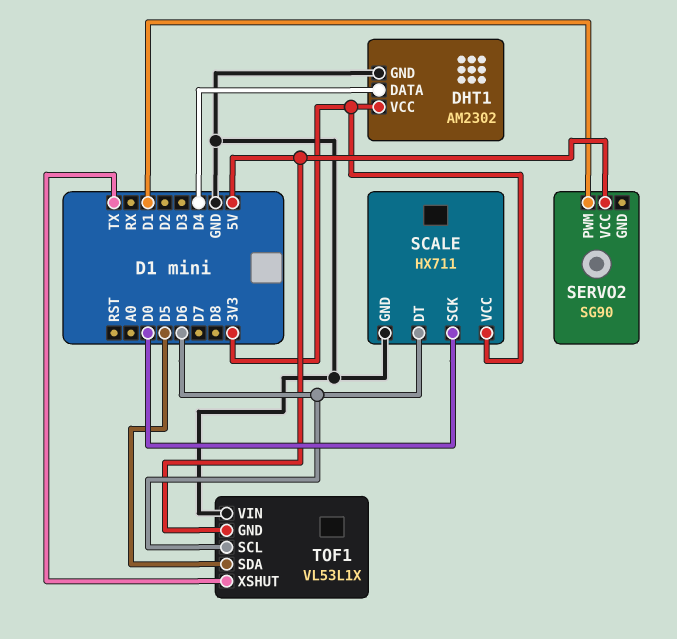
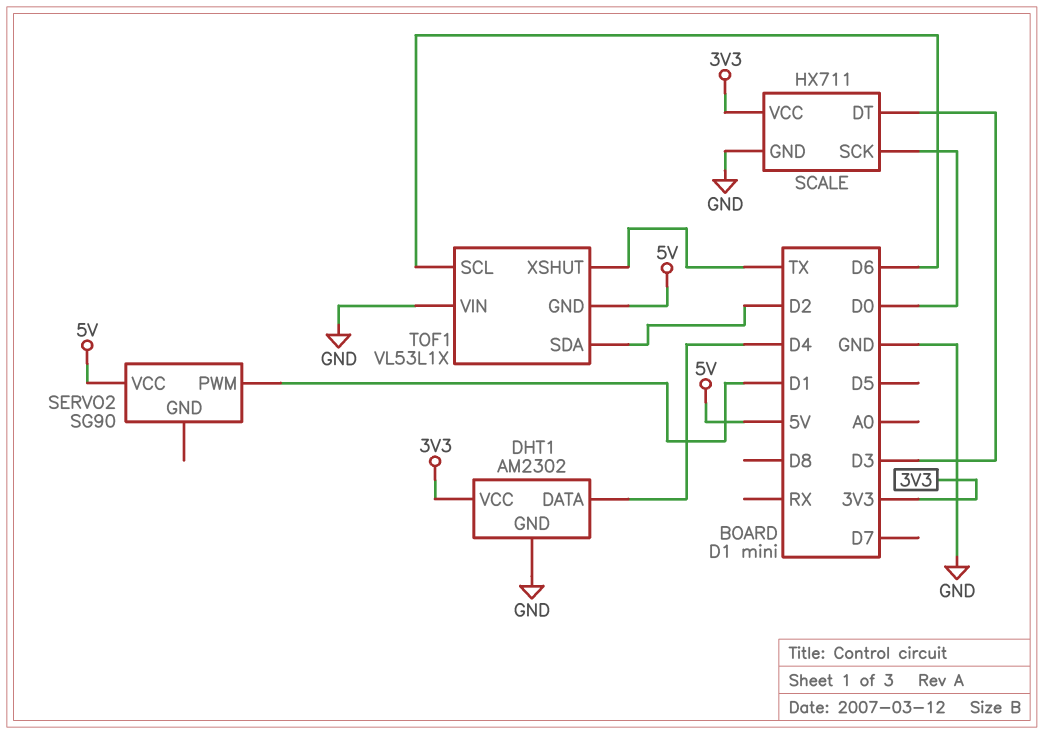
SCALE pin DT: D6 -> D3
TOF1 pin SDA: D5 -> D2

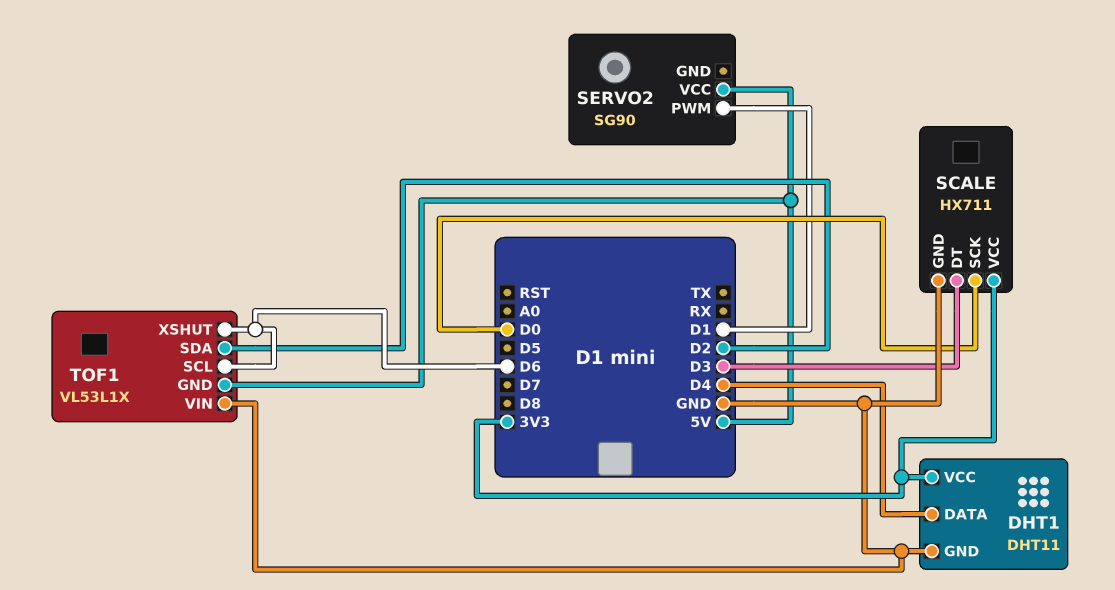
DHT1: AM2302 -> DHT11
TOF1 pin XSHUT: TX -> D6

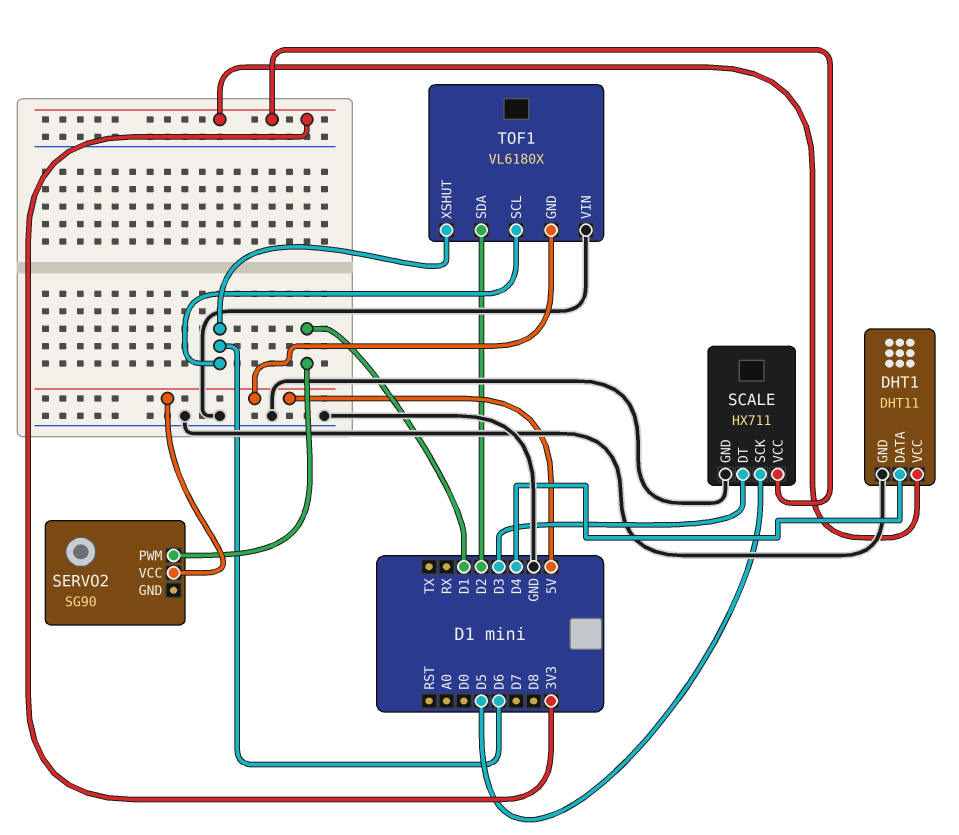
SCALE pin SCK: D0 -> D5
TOF1: VL53L1X -> VL6180X

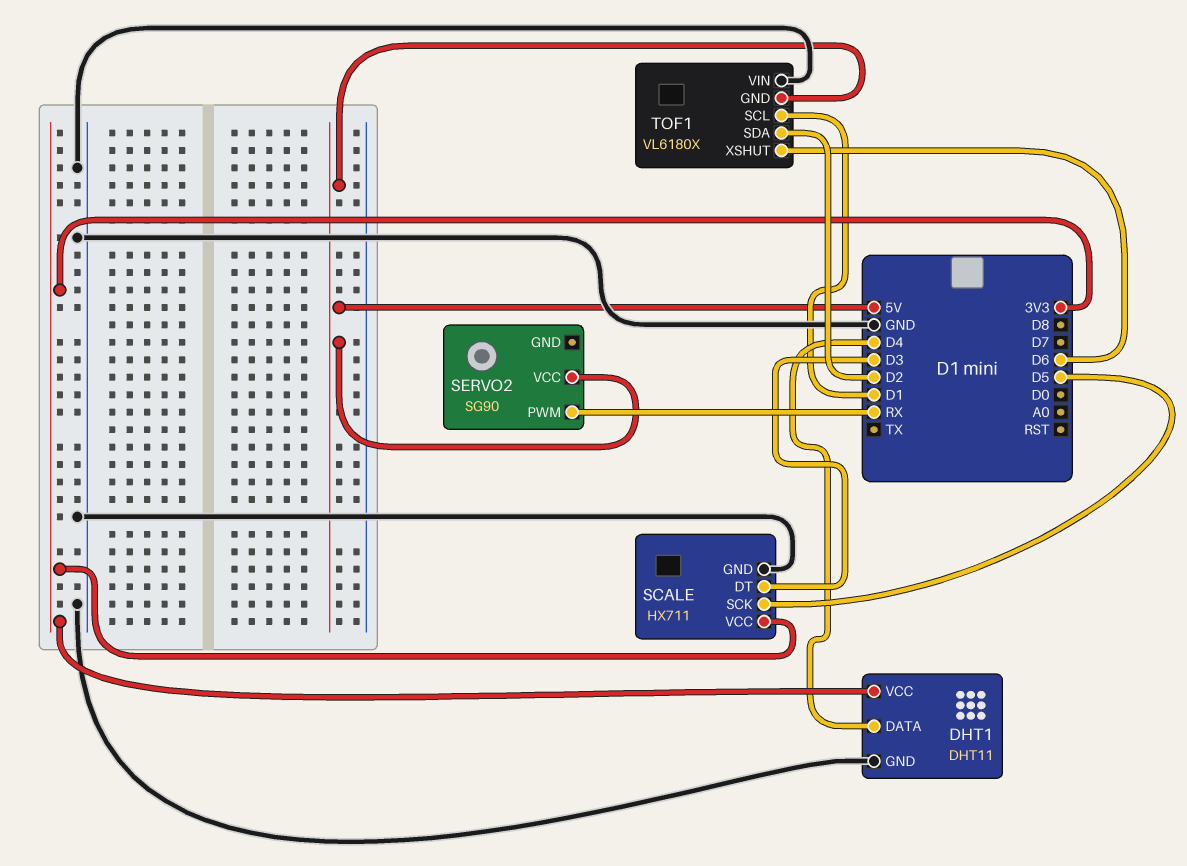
SERVO2 pin PWM: D1 -> RX
TOF1 pin SCL: D6 -> D1

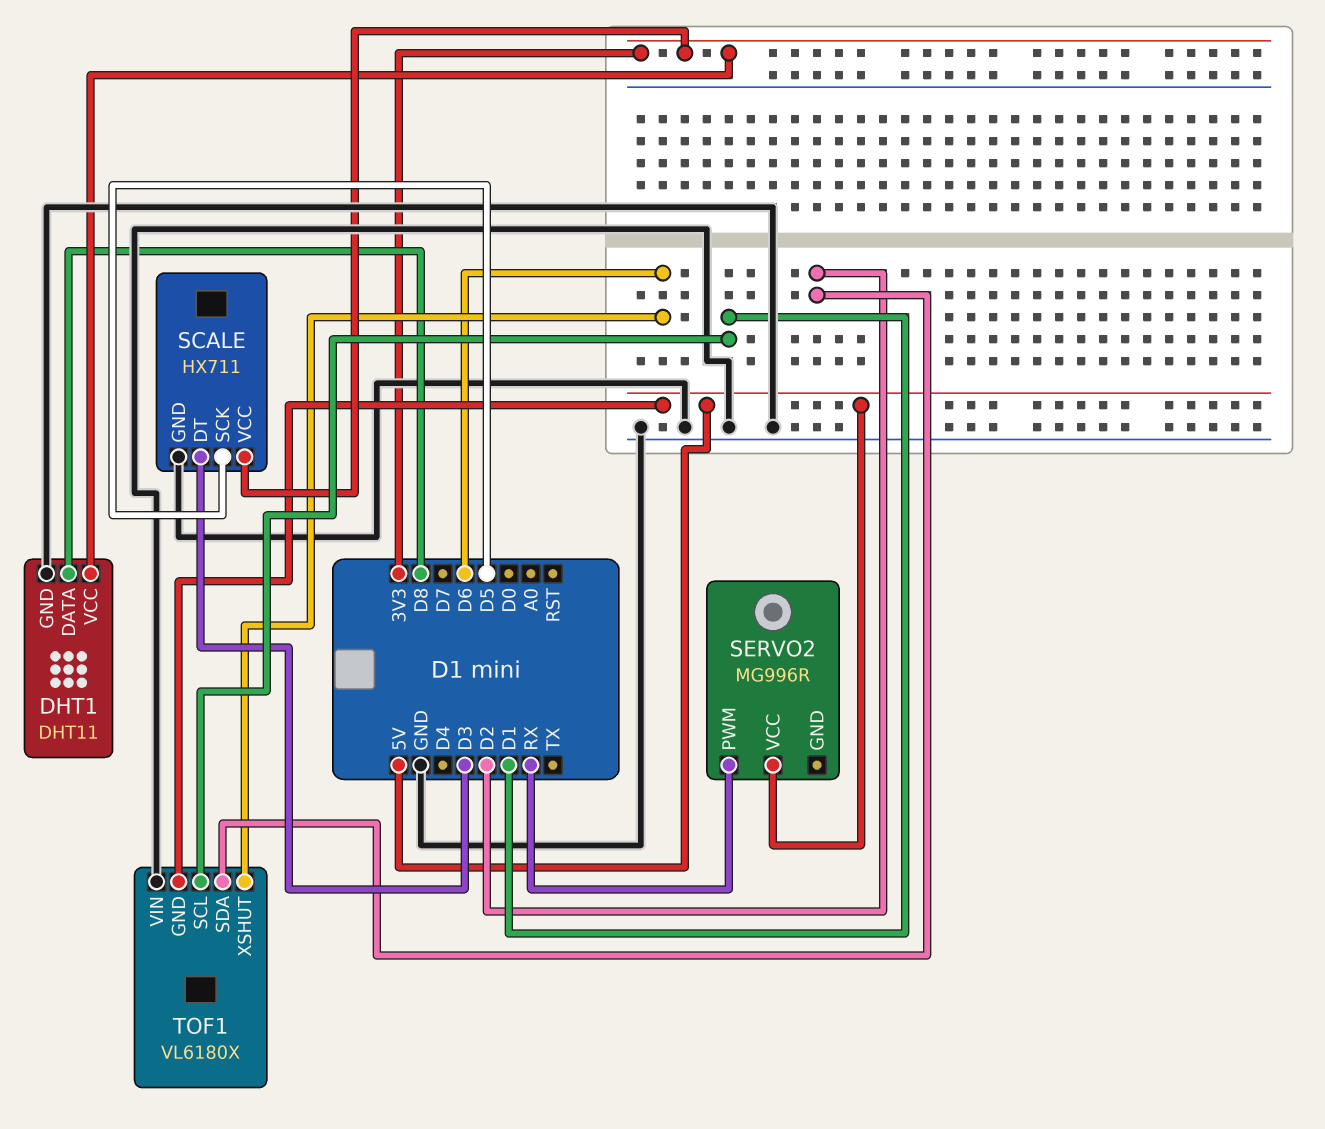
DHT1 pin DATA: D4 -> D8
SERVO2: SG90 -> MG996R

